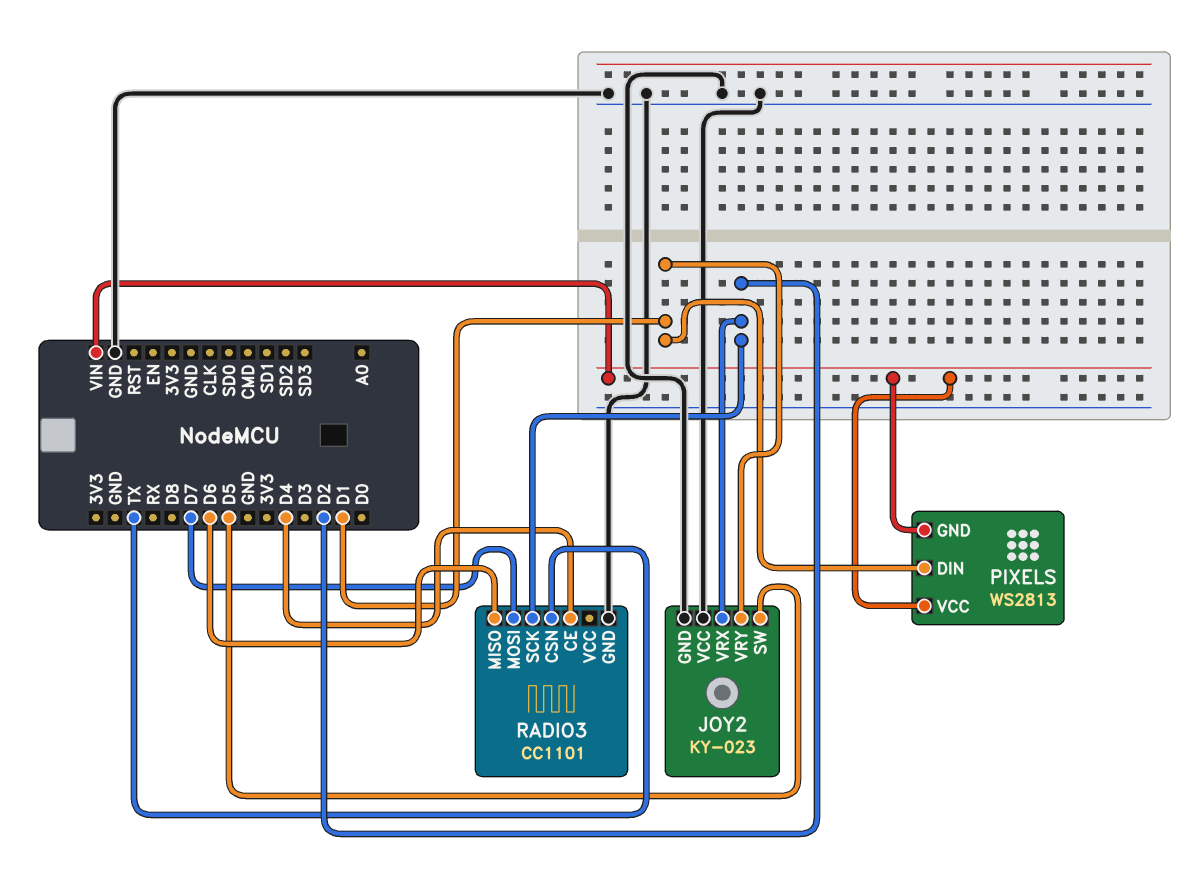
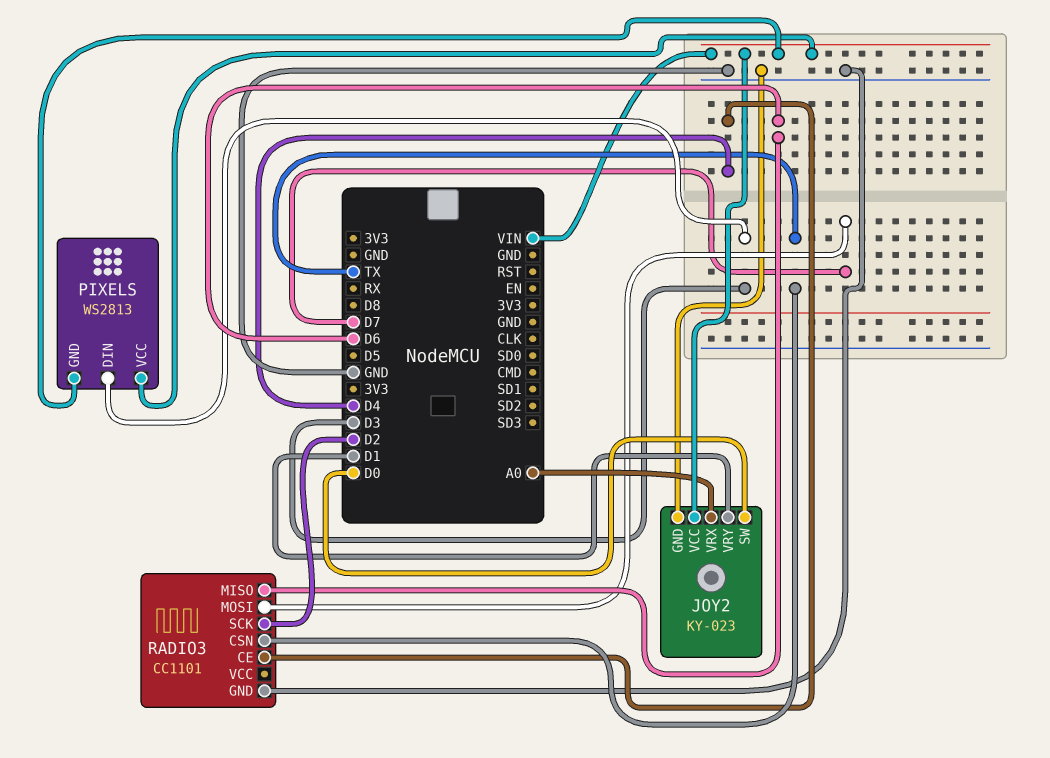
JOY2 pin SW: D5 -> D0
JOY2 pin VCC: GND -> VIN
JOY2 pin VRX: D2 -> A0
PIXELS pin DIN: D1 -> D3

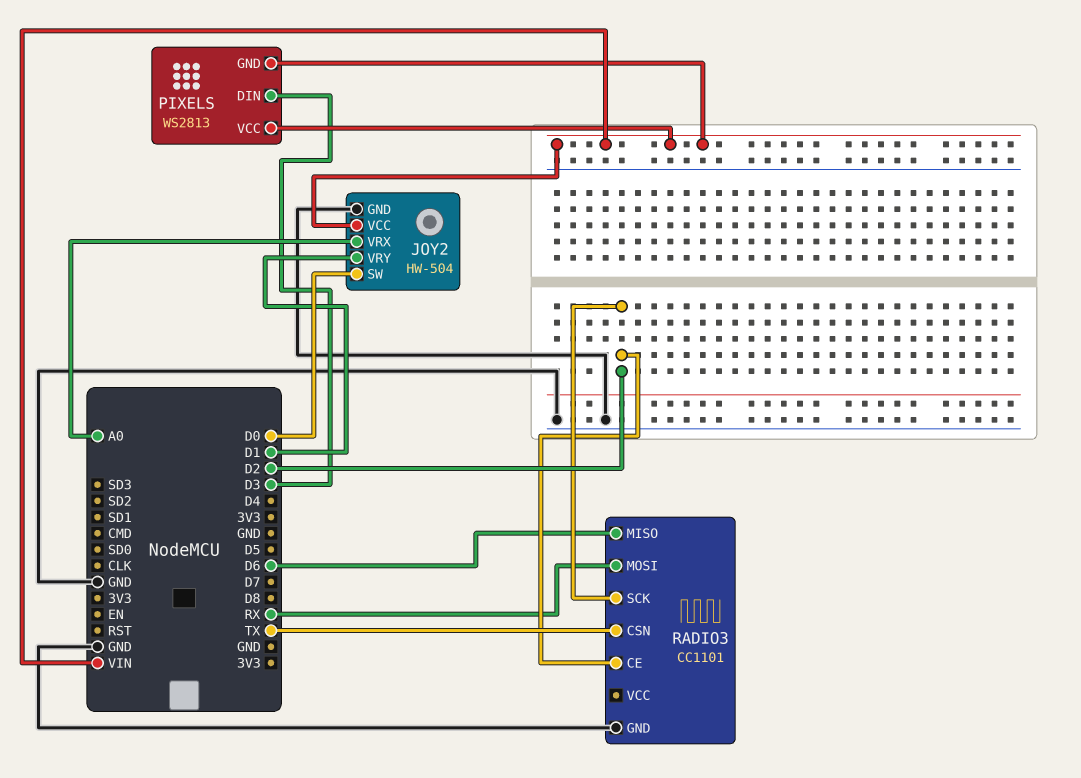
JOY2: KY-023 -> HW-504
RADIO3 pin CE: D4 -> D2
RADIO3 pin MOSI: D7 -> RX

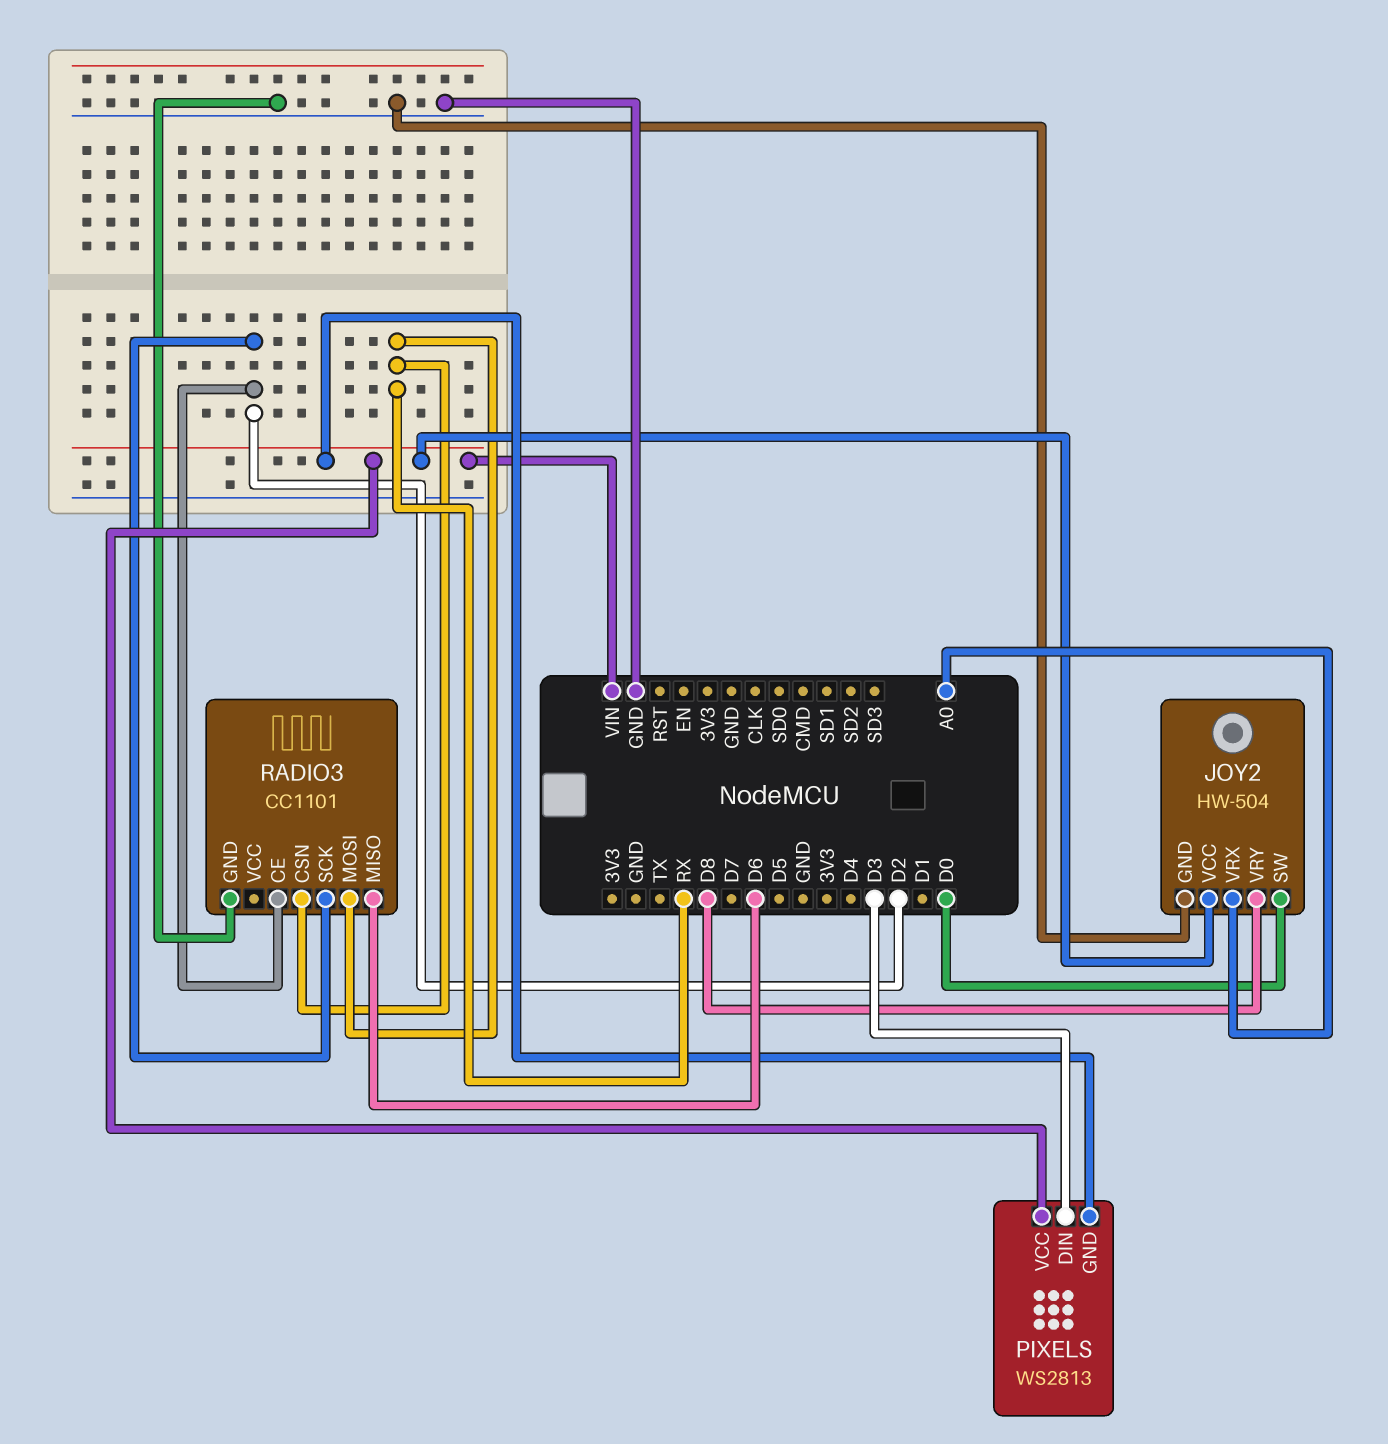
JOY2 pin VRY: D1 -> D8
RADIO3 pin CSN: TX -> RX

